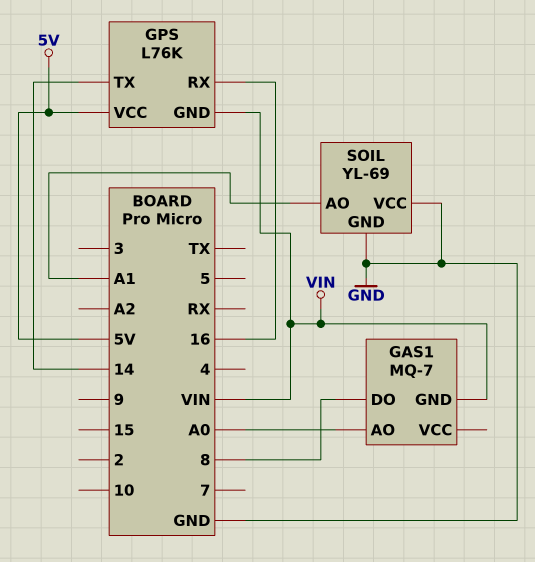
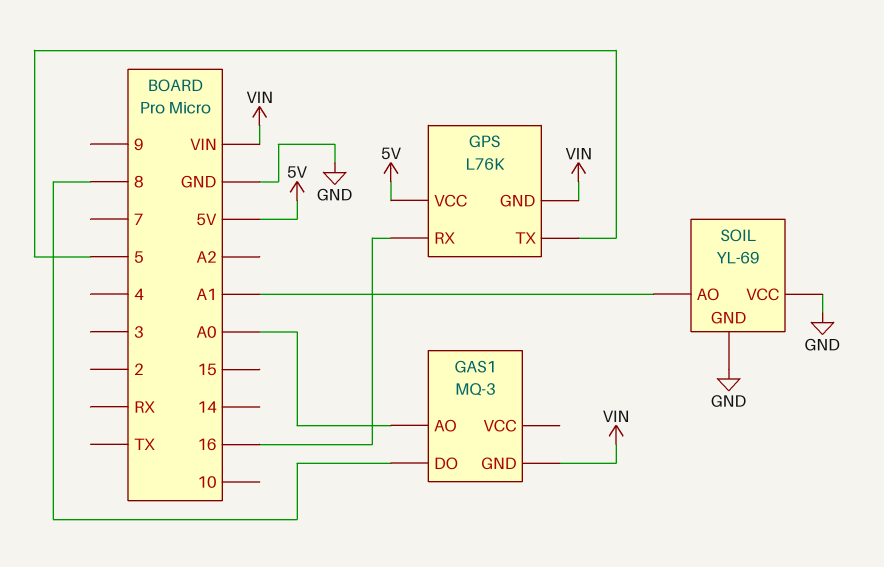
GAS1: MQ-7 -> MQ-3
GPS pin TX: 14 -> 5

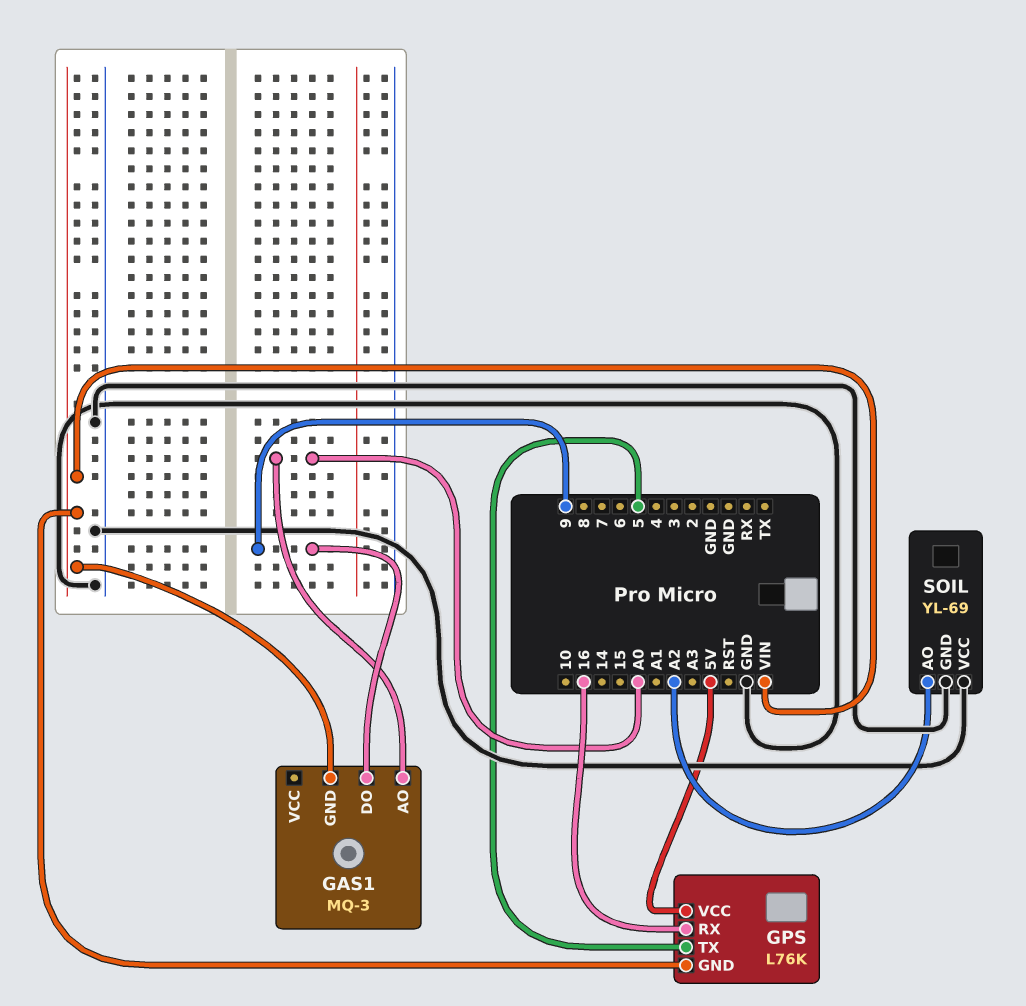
GAS1 pin DO: 8 -> 9
SOIL pin AO: A1 -> A2

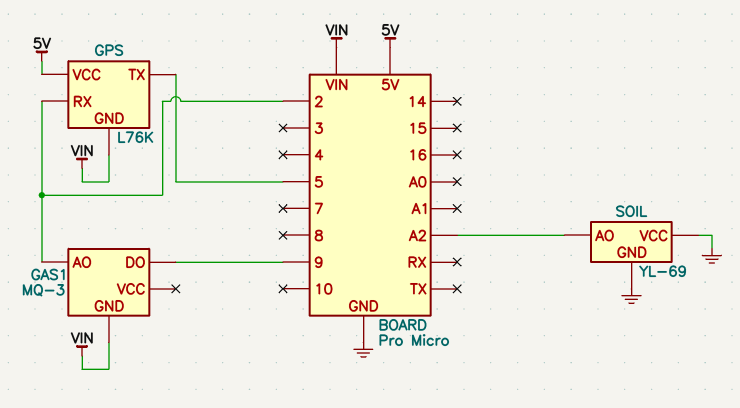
GAS1 pin AO: A0 -> 2
GPS pin RX: 16 -> 2

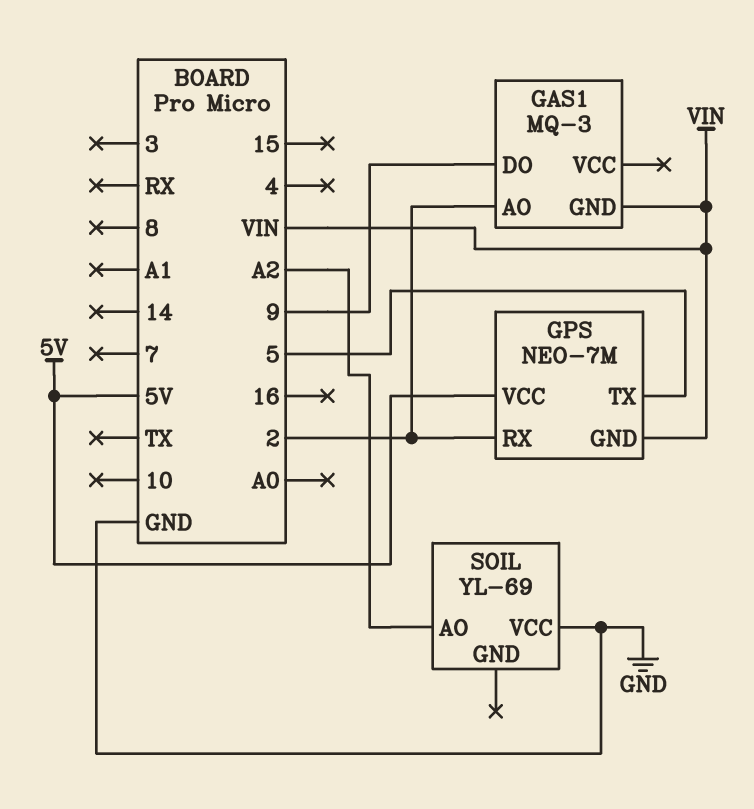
GPS: L76K -> NEO-7M
SOIL pin GND: GND -> none

